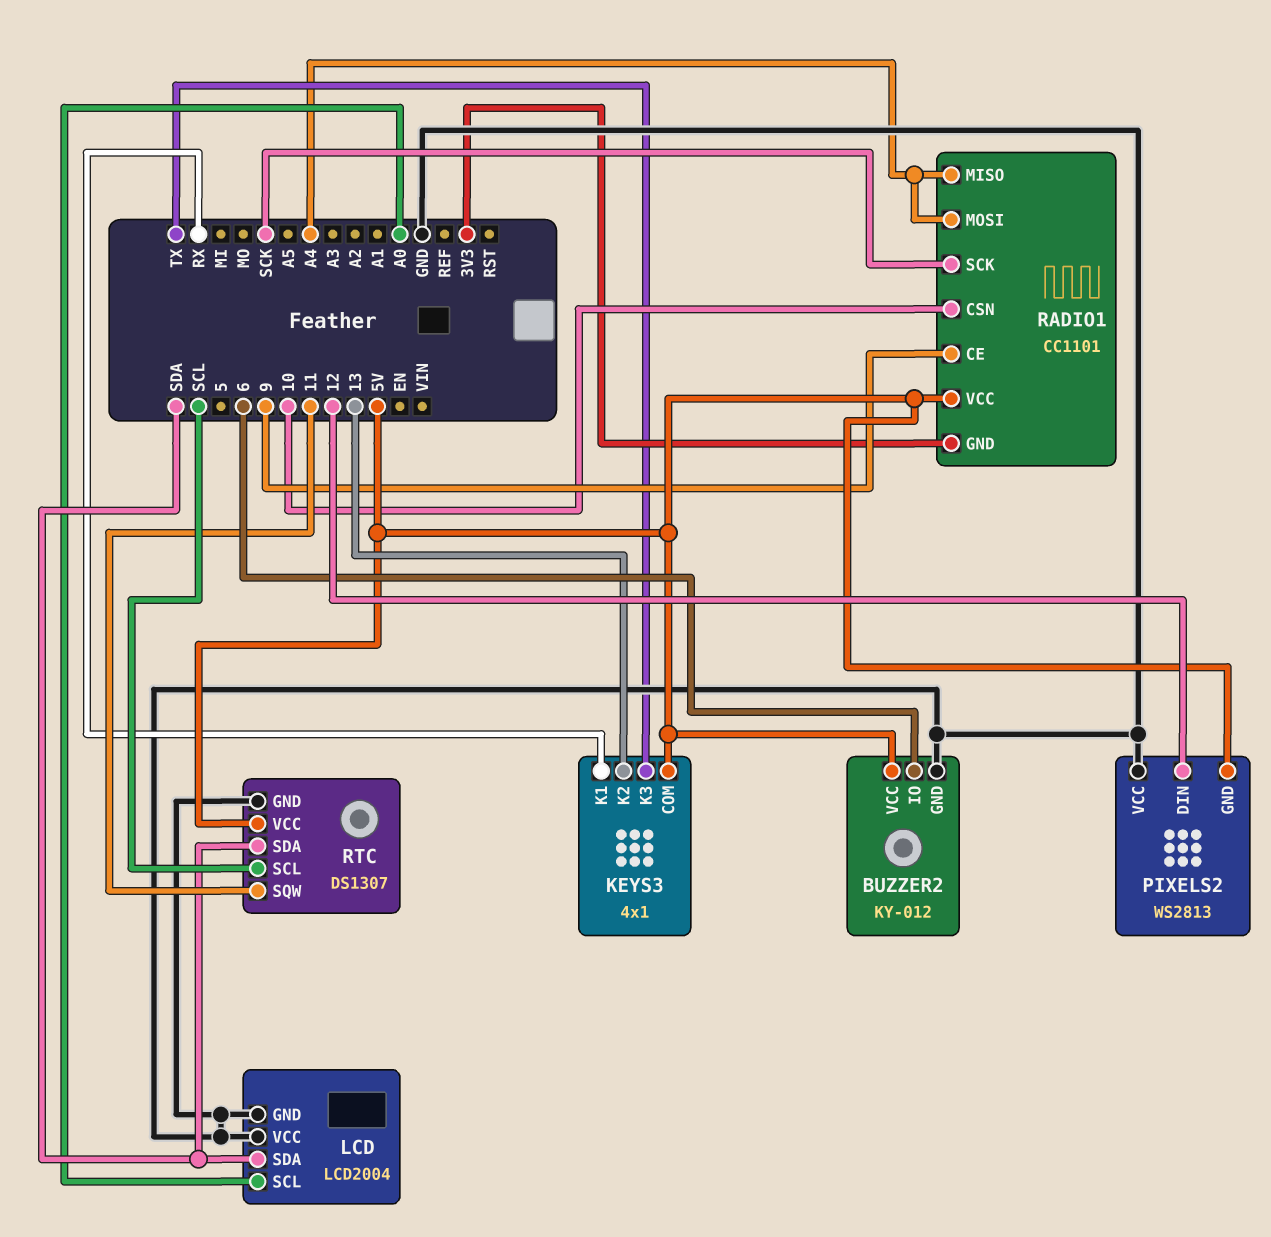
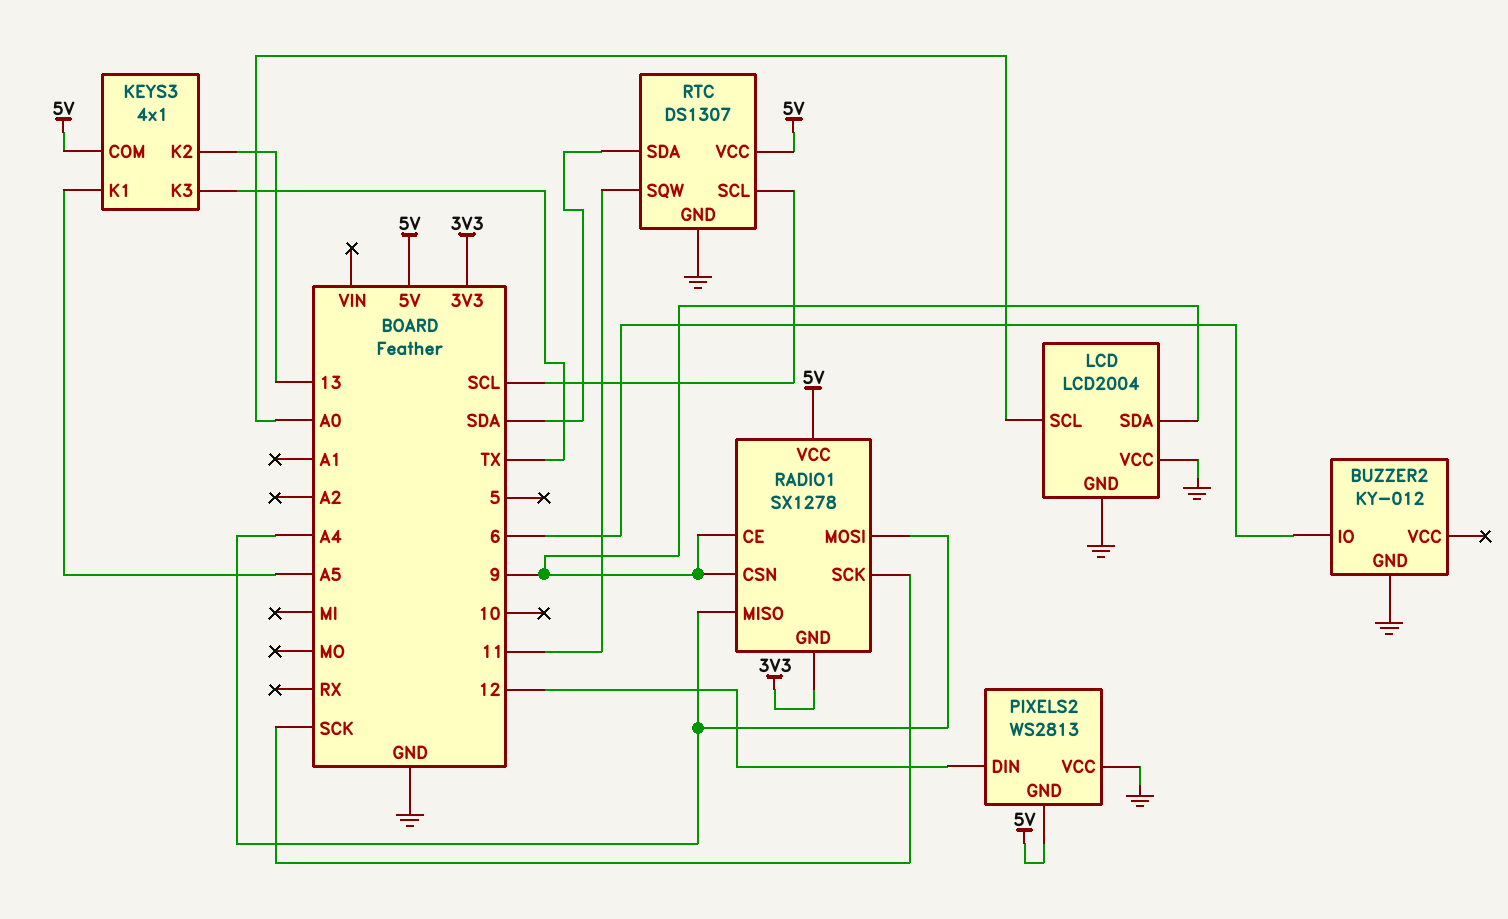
BUZZER2 pin VCC: 5V -> none
KEYS3 pin K1: RX -> A5
LCD pin SDA: SDA -> 9
RADIO1: CC1101 -> SX1278
RADIO1 pin CSN: 10 -> 9

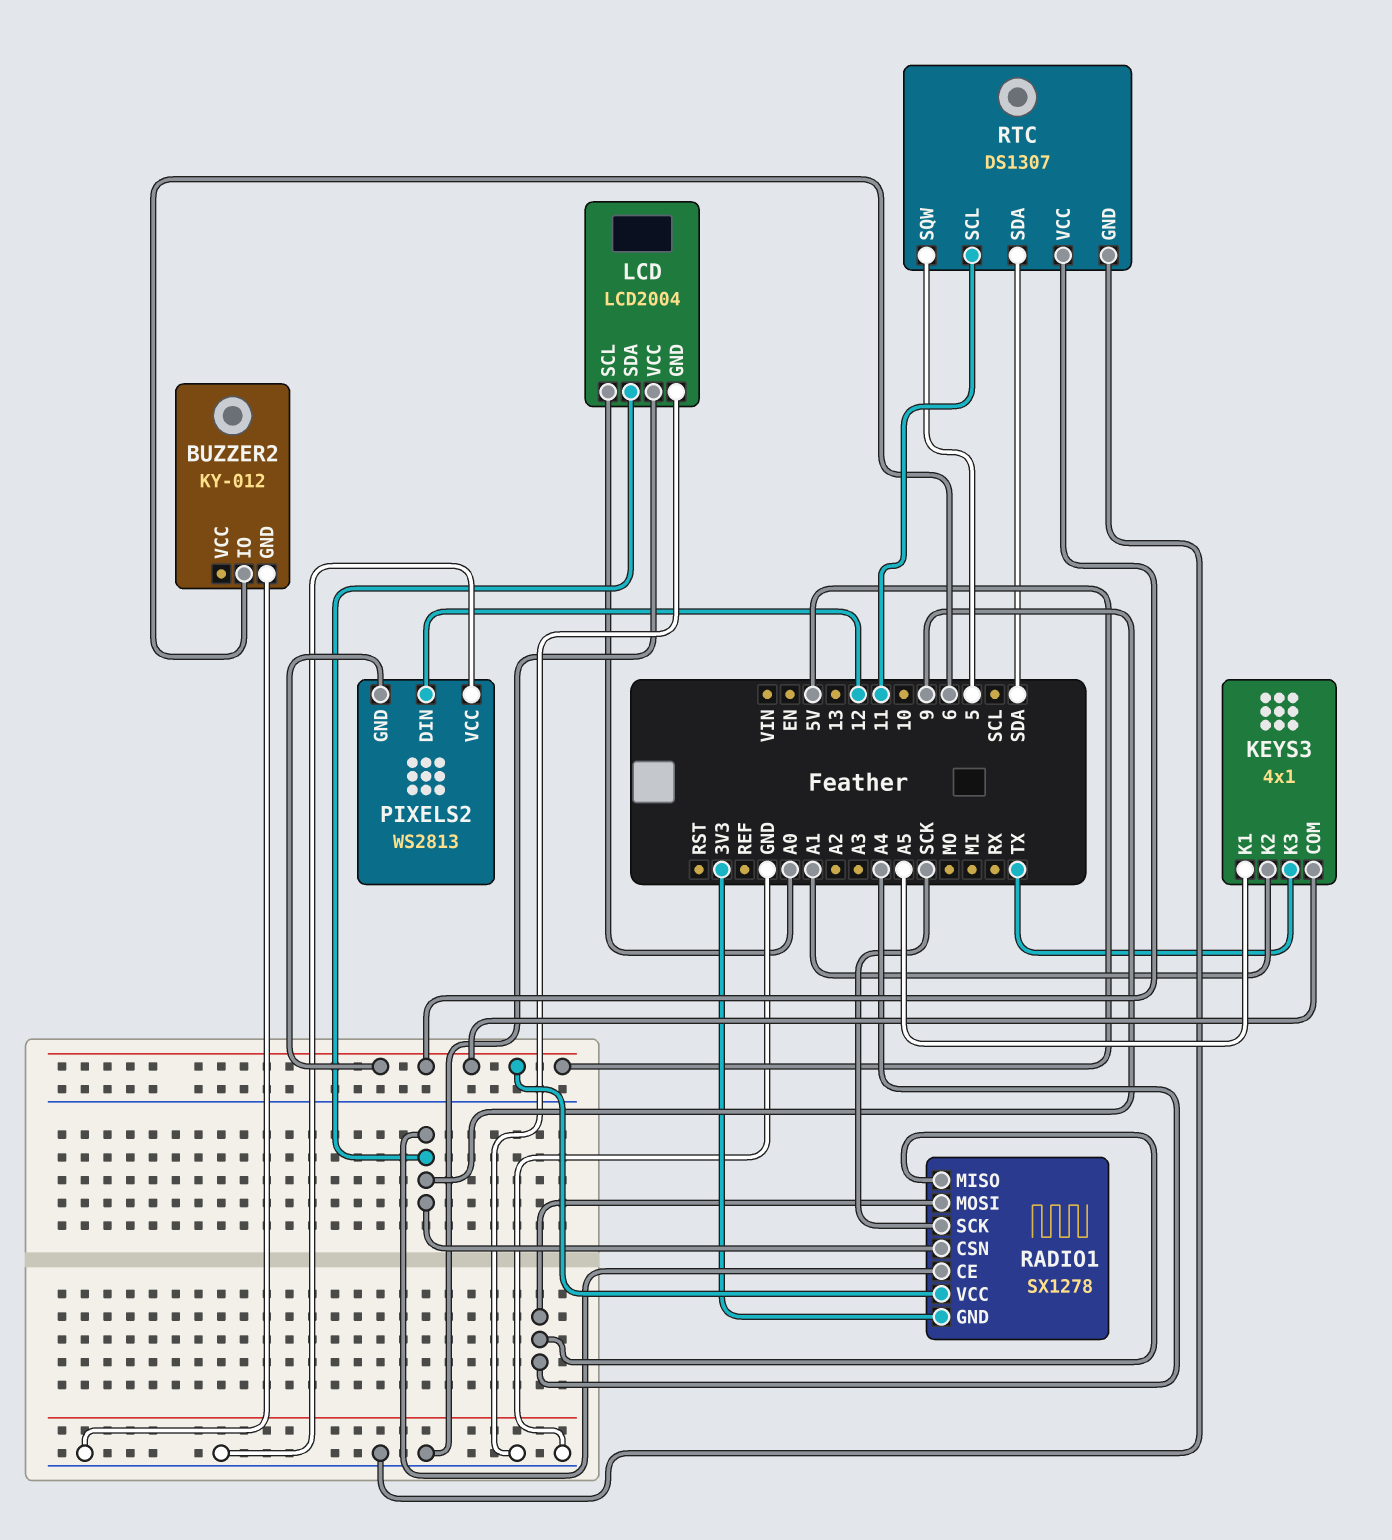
KEYS3 pin K2: 13 -> A1
RTC pin SCL: SCL -> 11
RTC pin SQW: 11 -> 5

